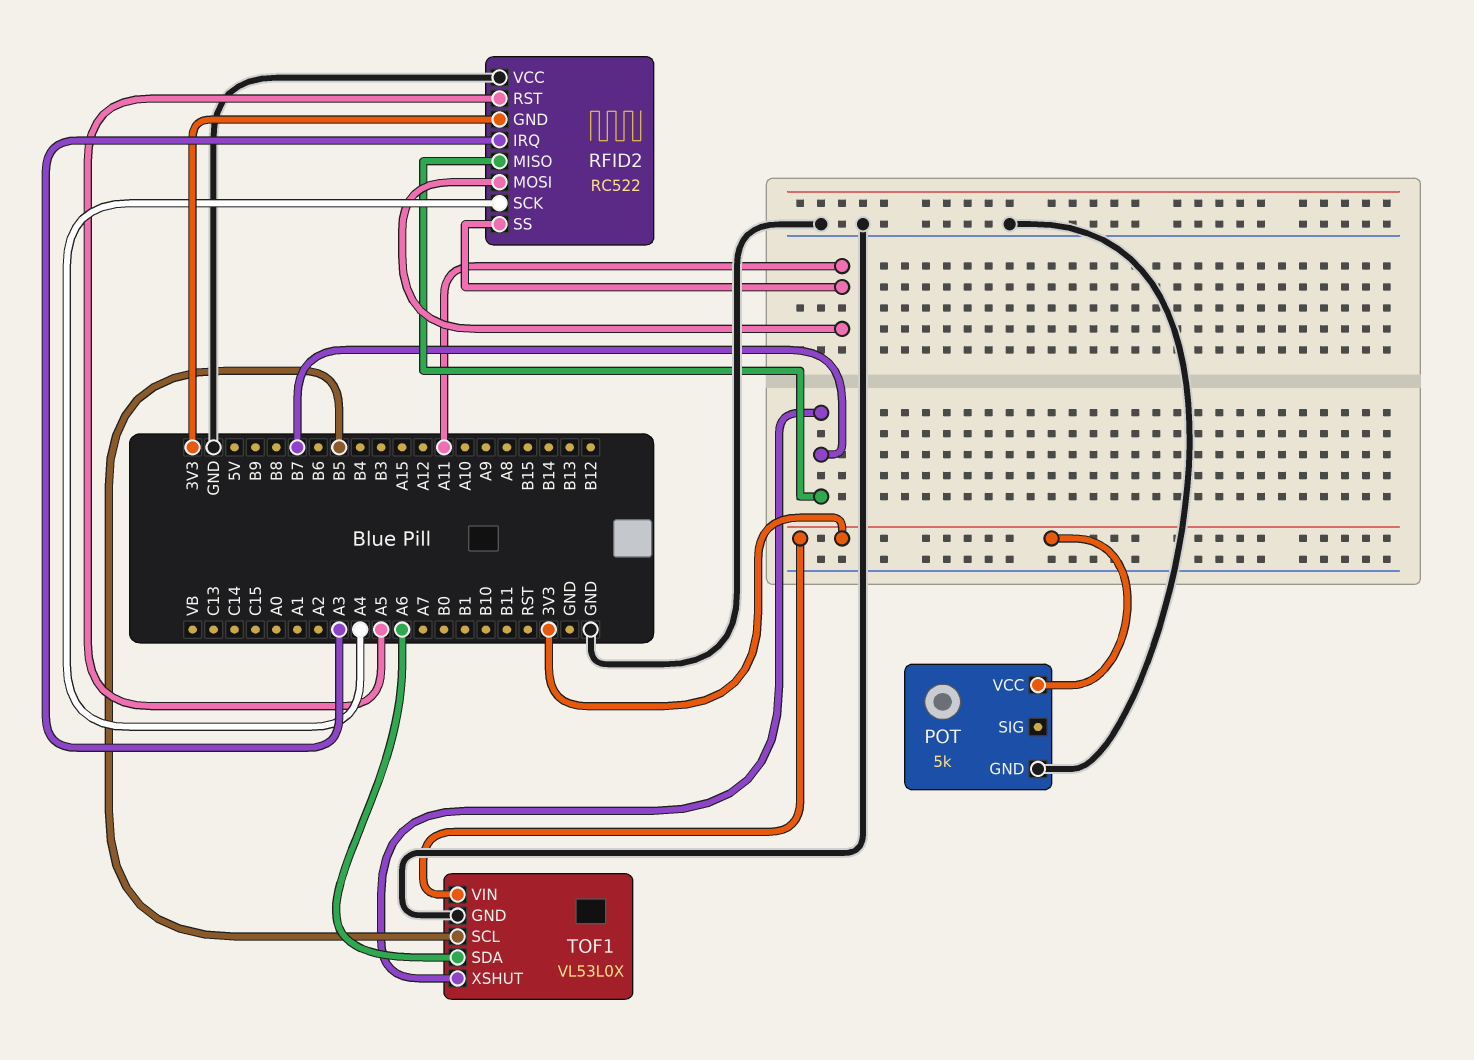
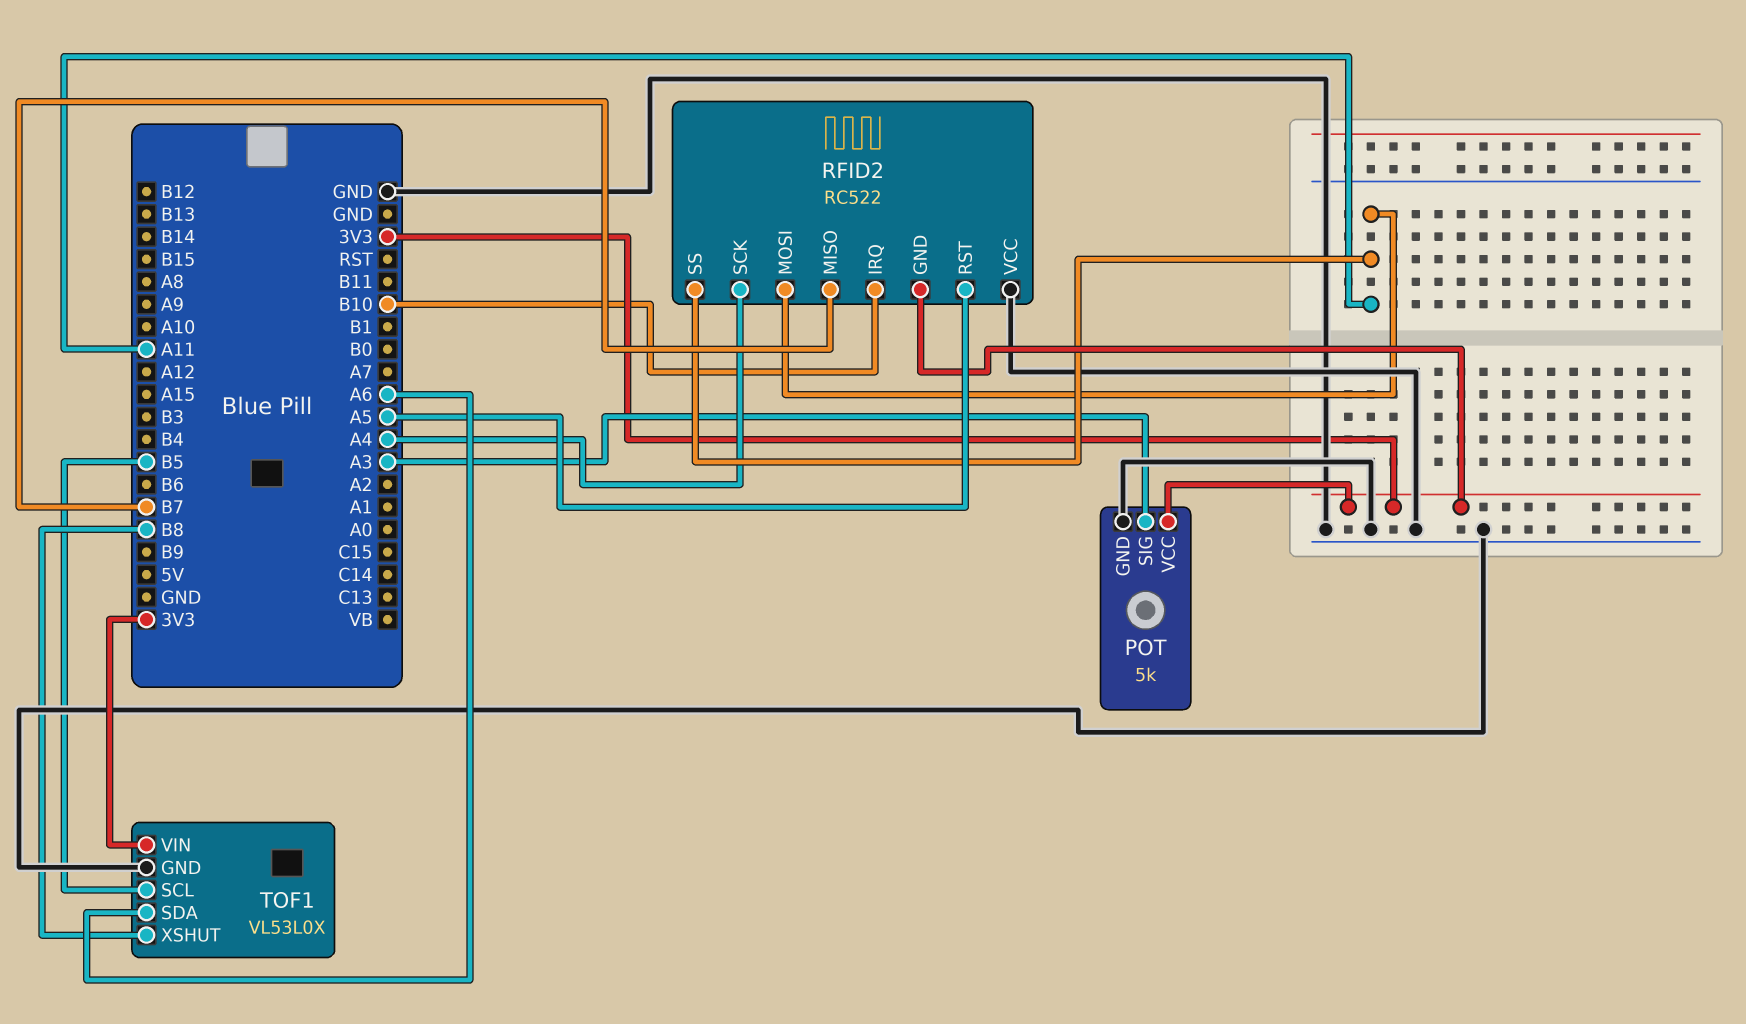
POT pin SIG: none -> A3
RFID2 pin IRQ: A3 -> B10
TOF1 pin XSHUT: B7 -> B8

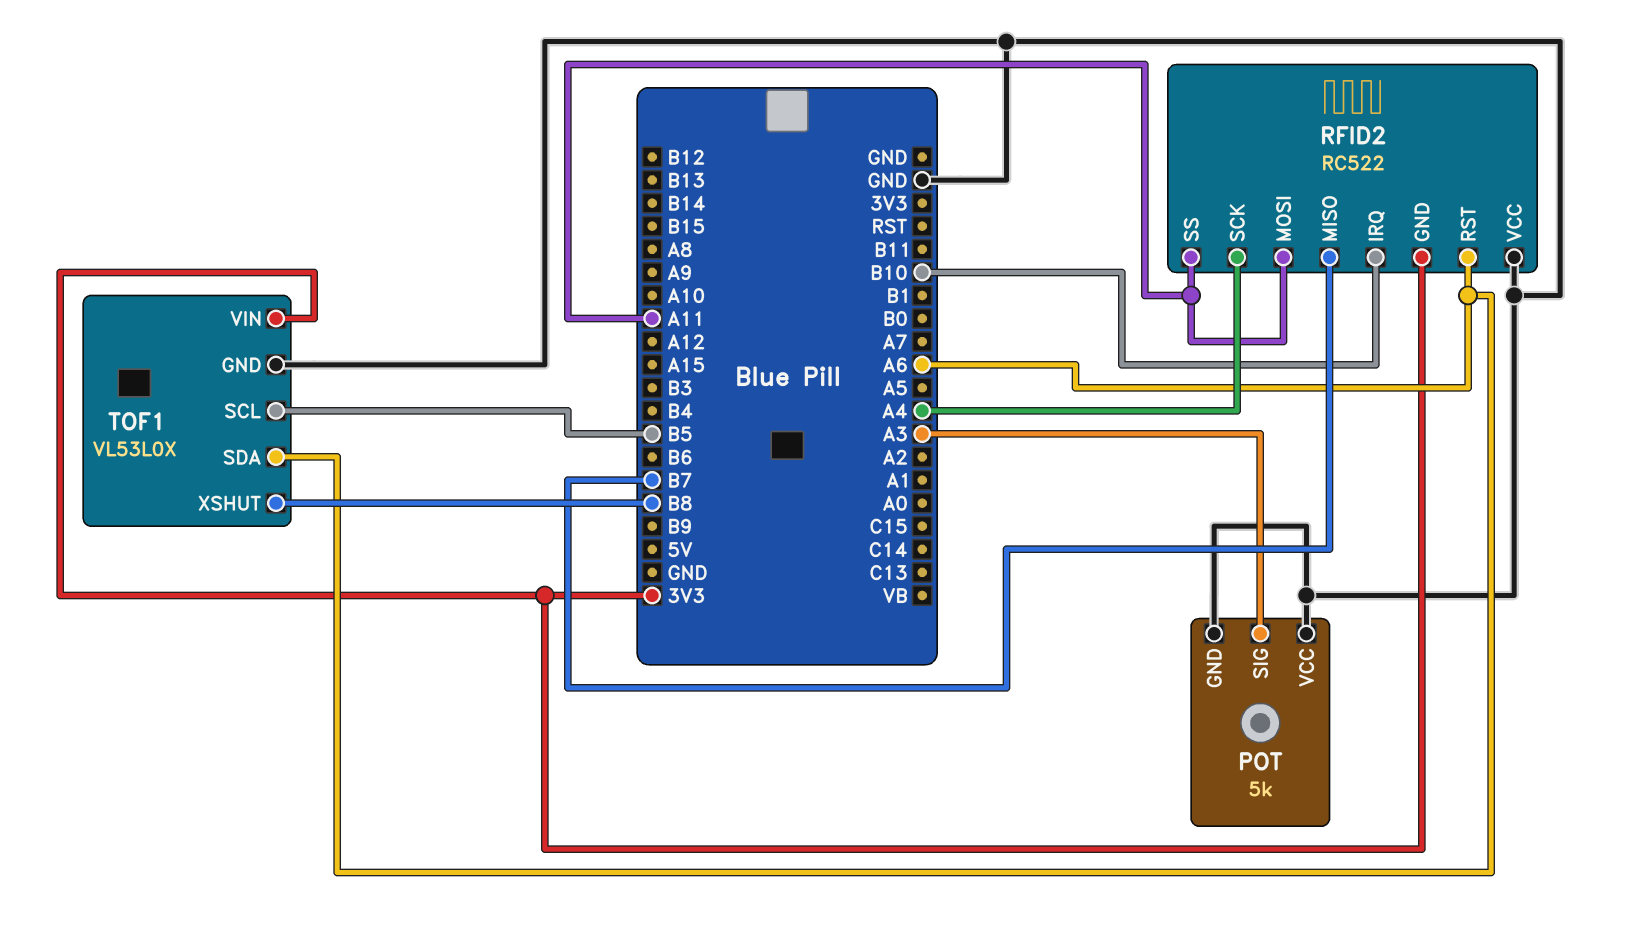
POT pin VCC: 3V3 -> GND
RFID2 pin RST: A5 -> A6

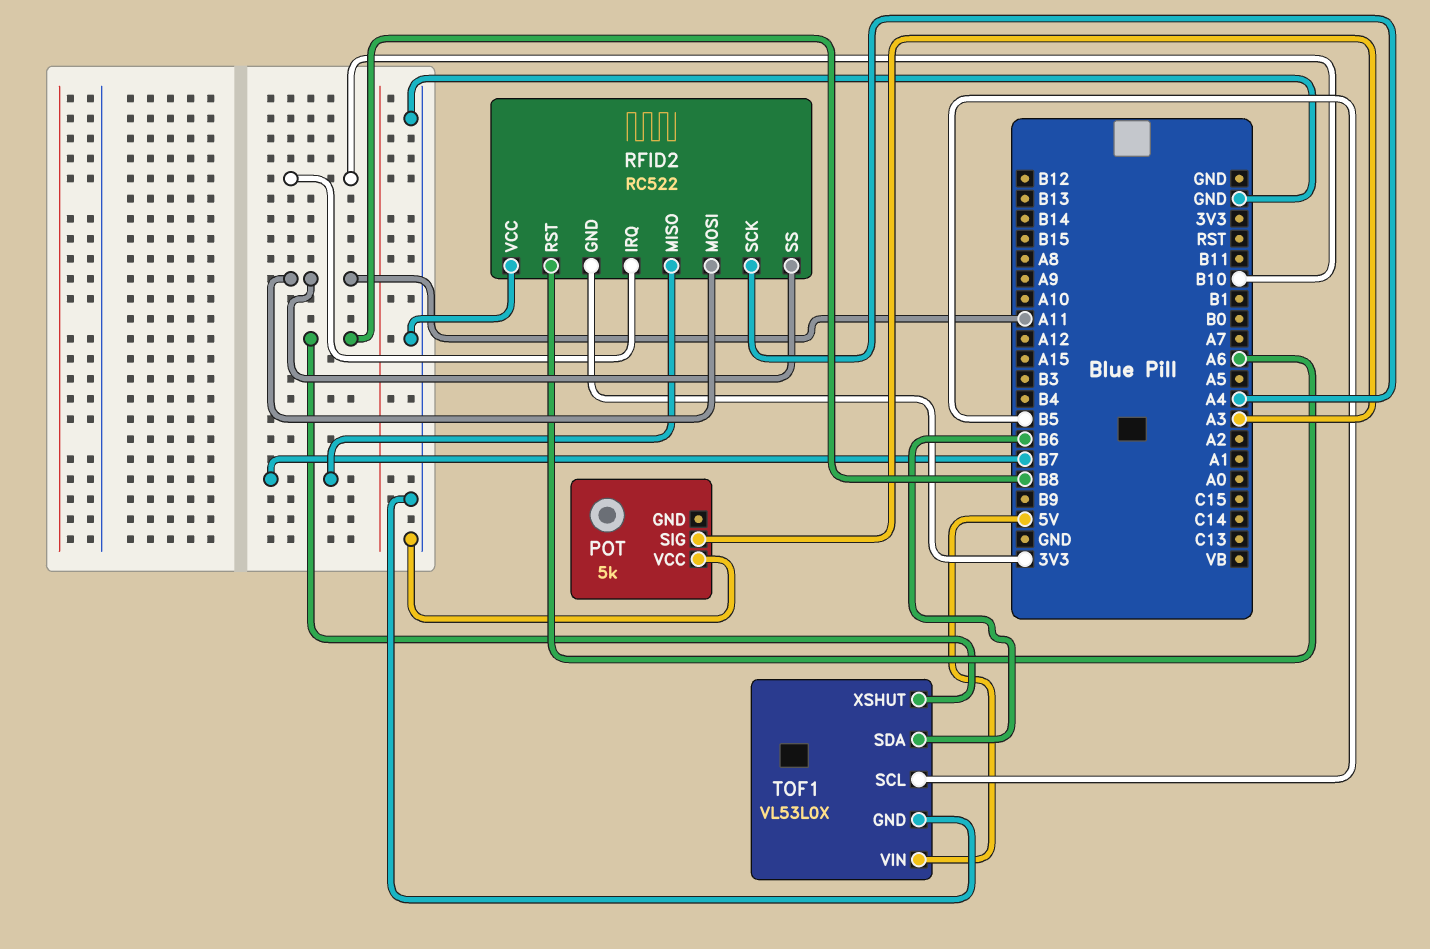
POT pin GND: GND -> none
TOF1 pin SDA: A6 -> B6
TOF1 pin VIN: 3V3 -> 5V

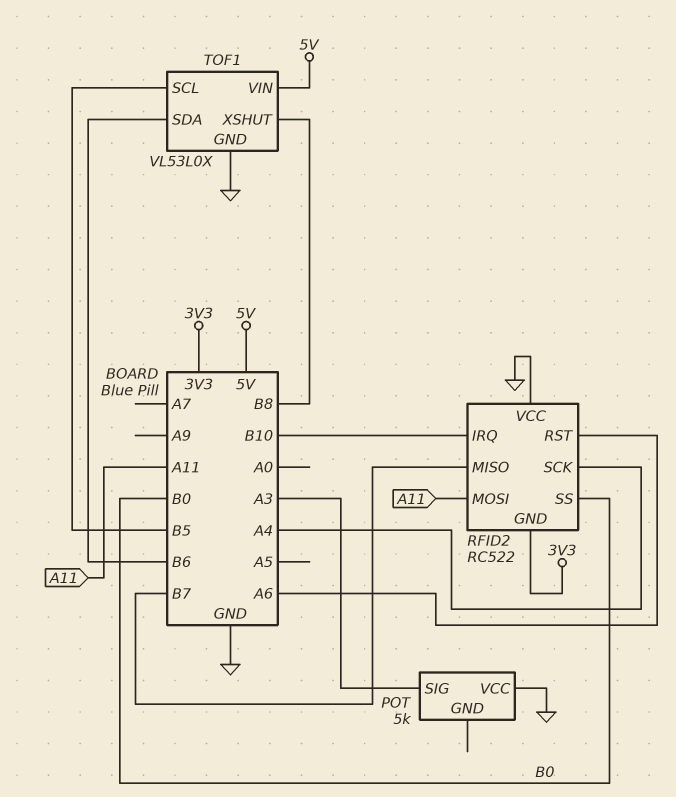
RFID2 pin SS: A11 -> B0

